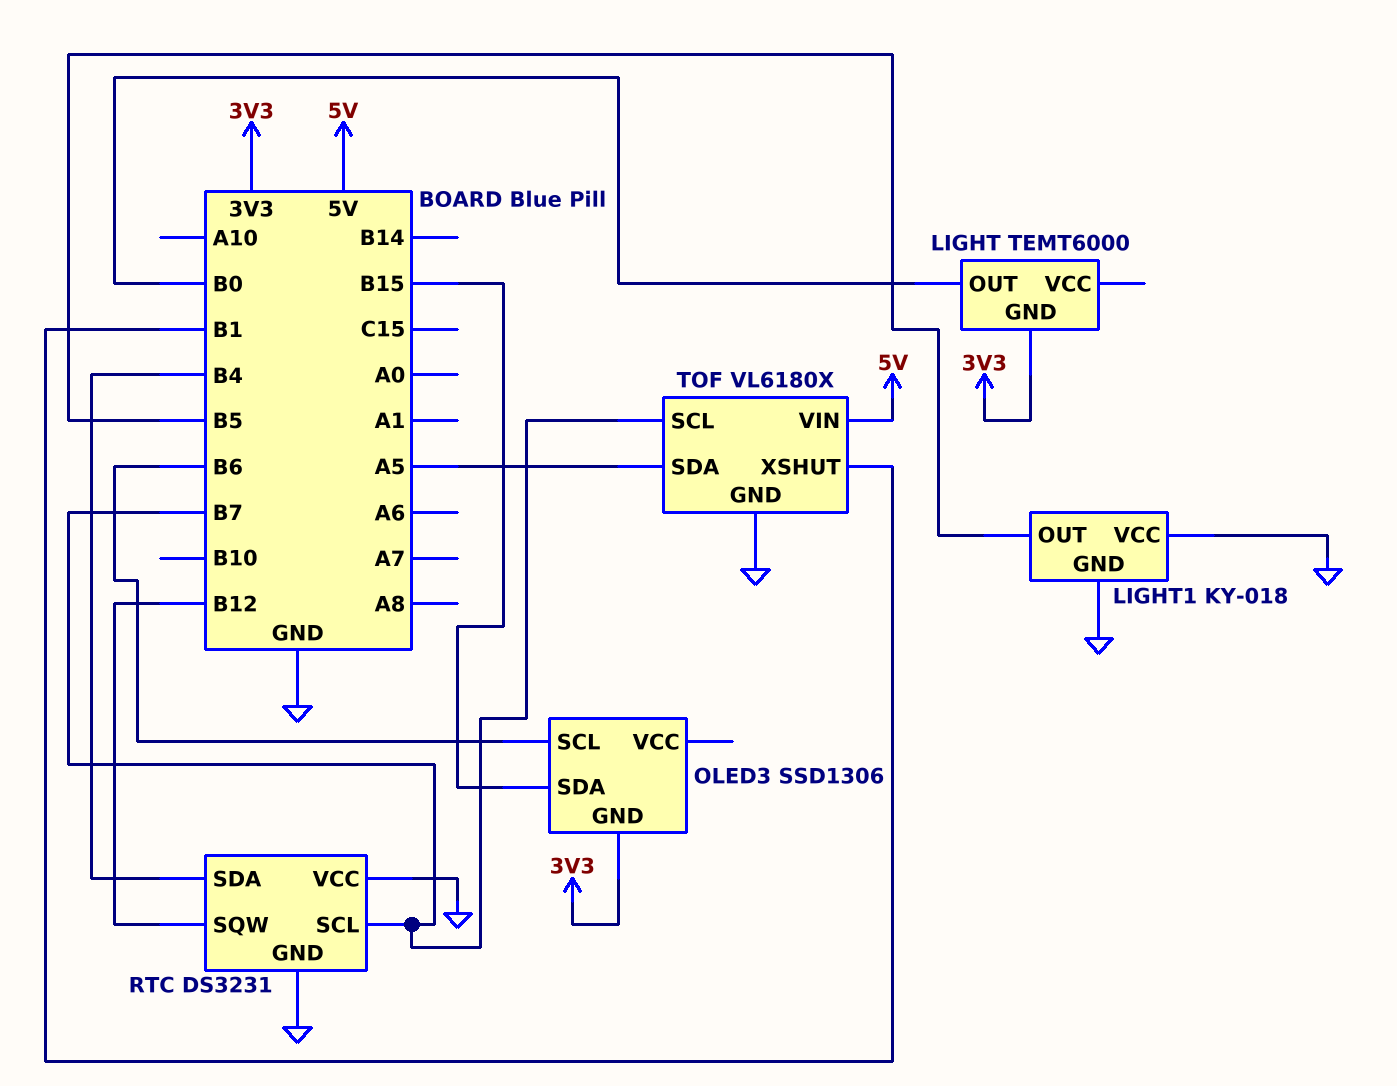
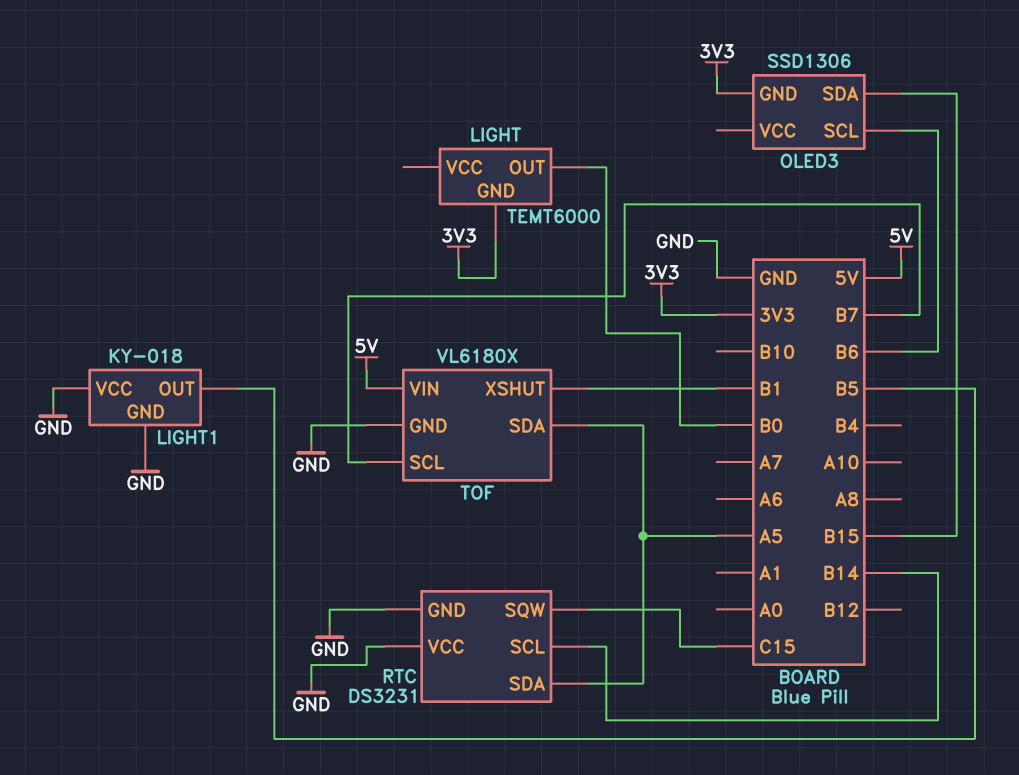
RTC pin SCL: B7 -> B14
RTC pin SDA: B4 -> A5
RTC pin SQW: B12 -> C15

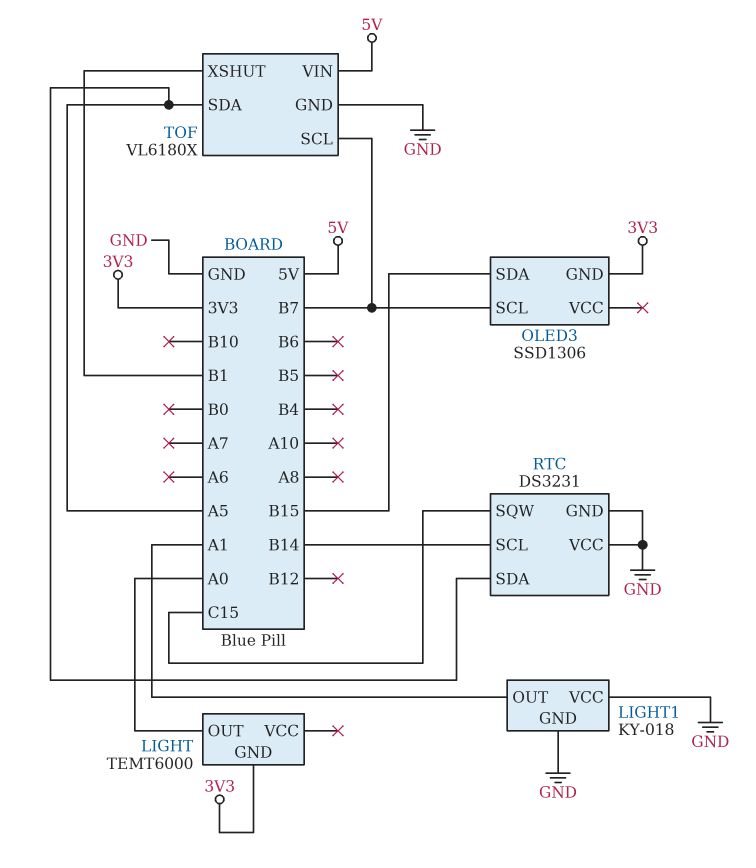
LIGHT pin OUT: B0 -> A0
LIGHT1 pin OUT: B5 -> A1
OLED3 pin SCL: B6 -> B7

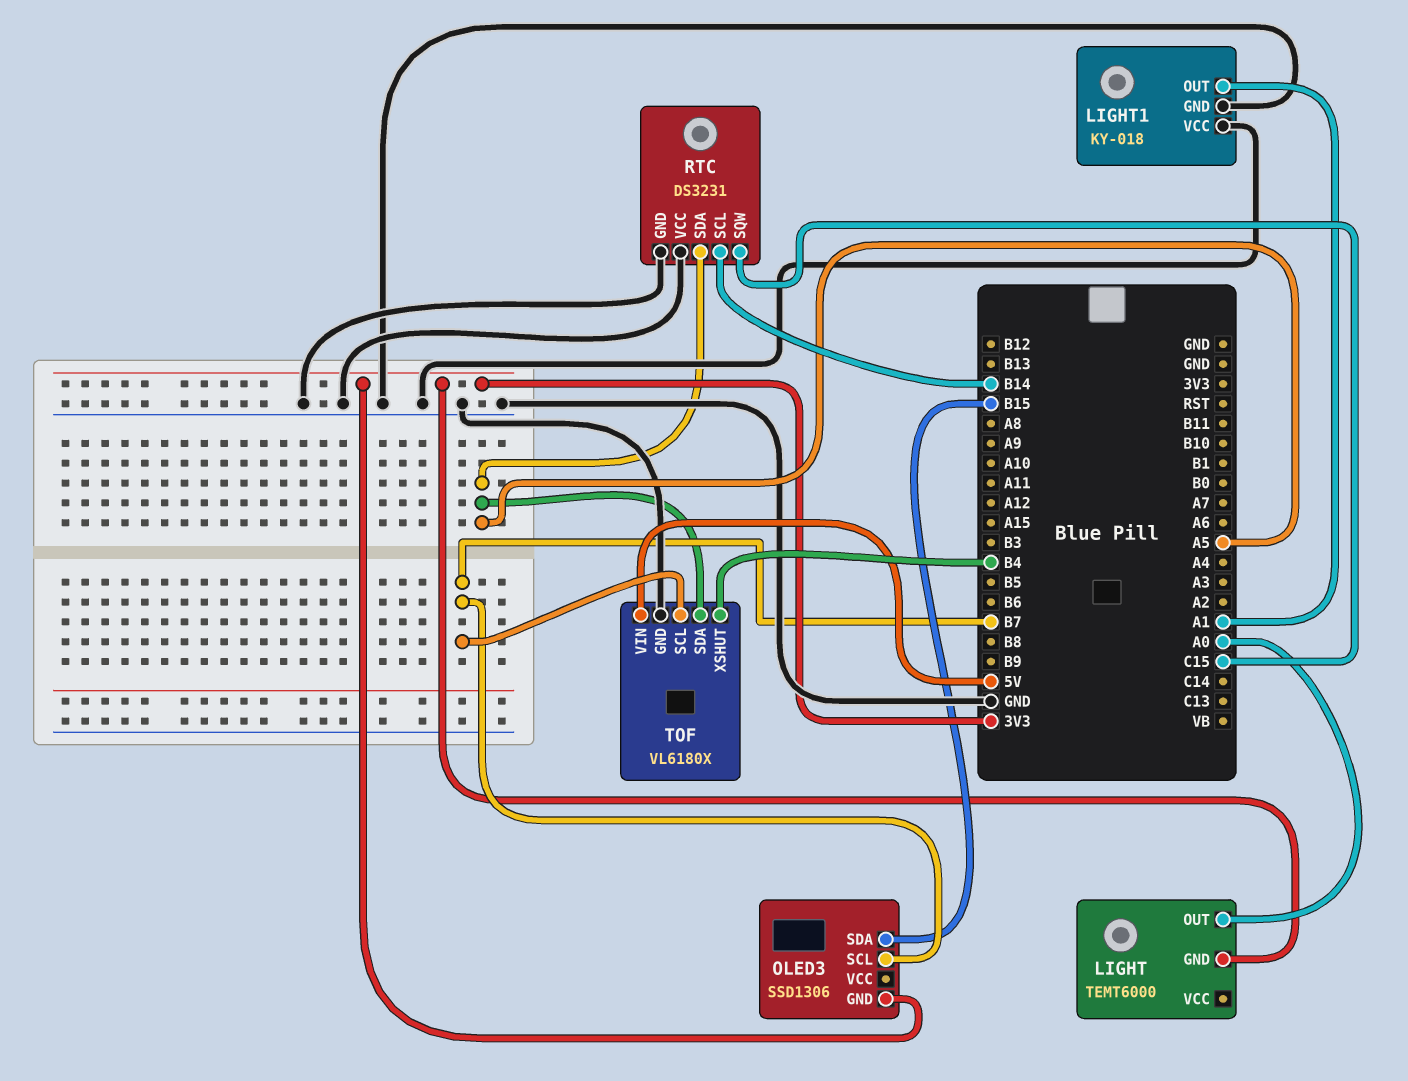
TOF pin XSHUT: B1 -> B4

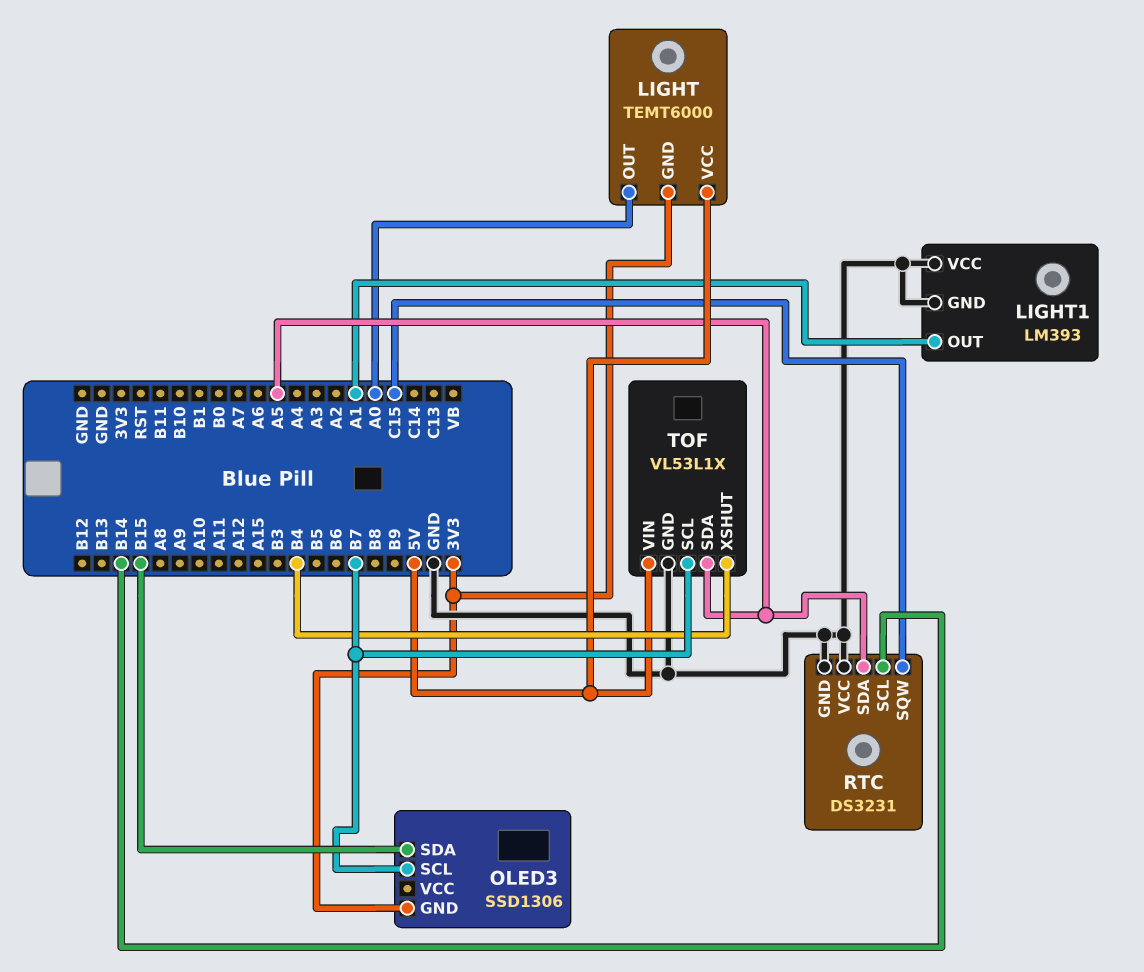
LIGHT pin VCC: none -> 5V
LIGHT1: KY-018 -> LM393
TOF: VL6180X -> VL53L1X

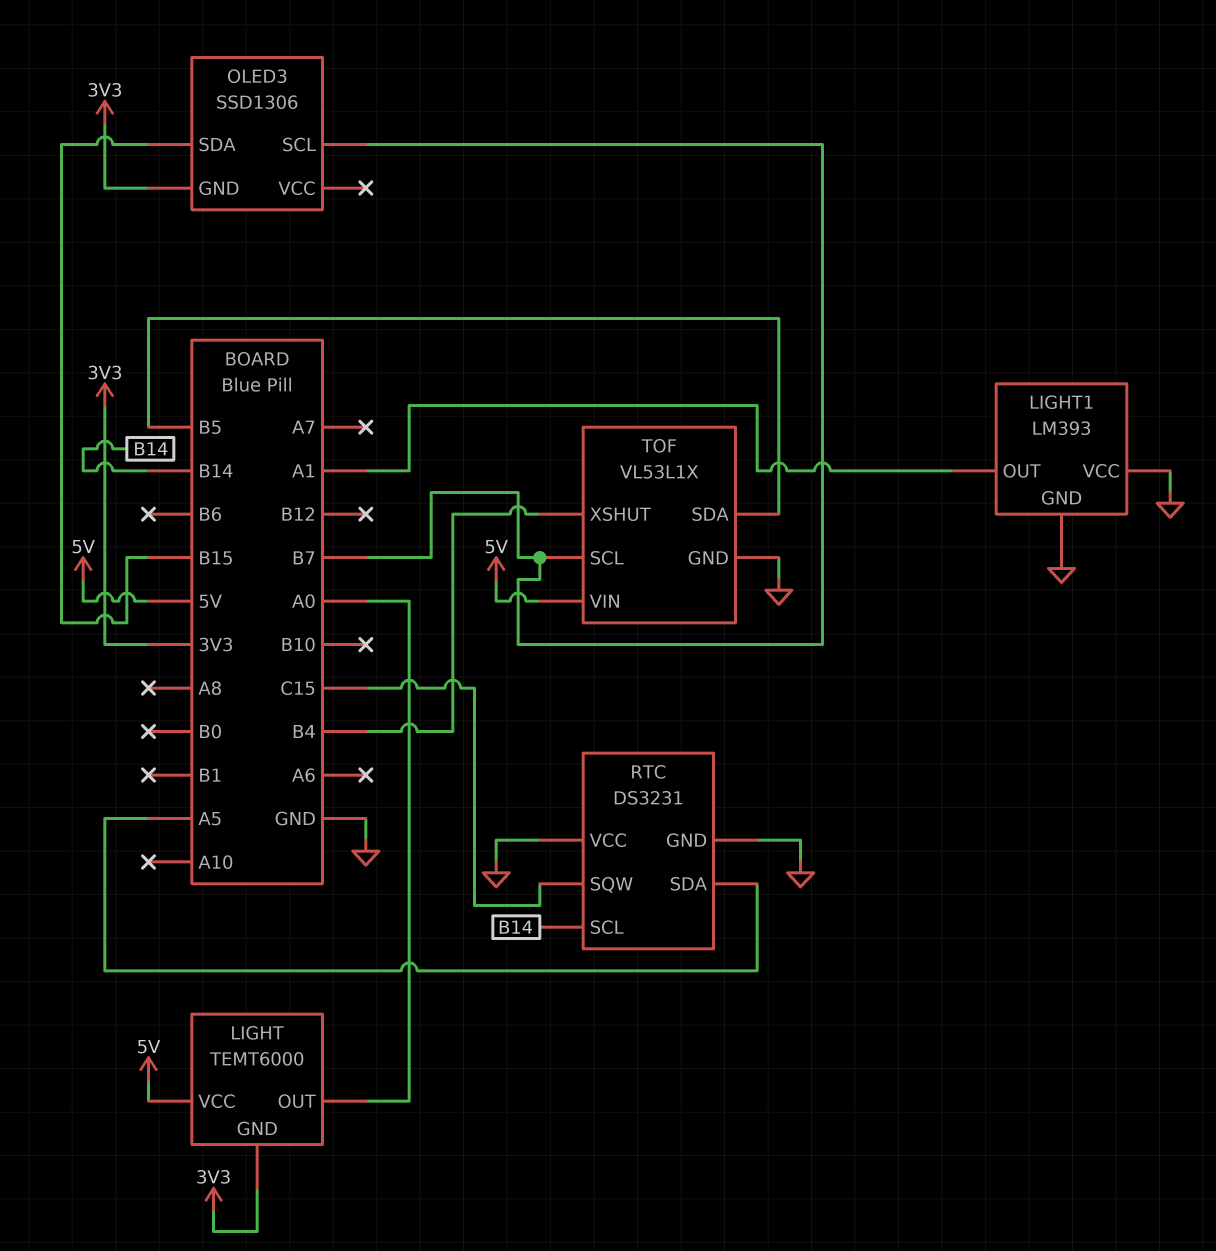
TOF pin SDA: A5 -> B5

